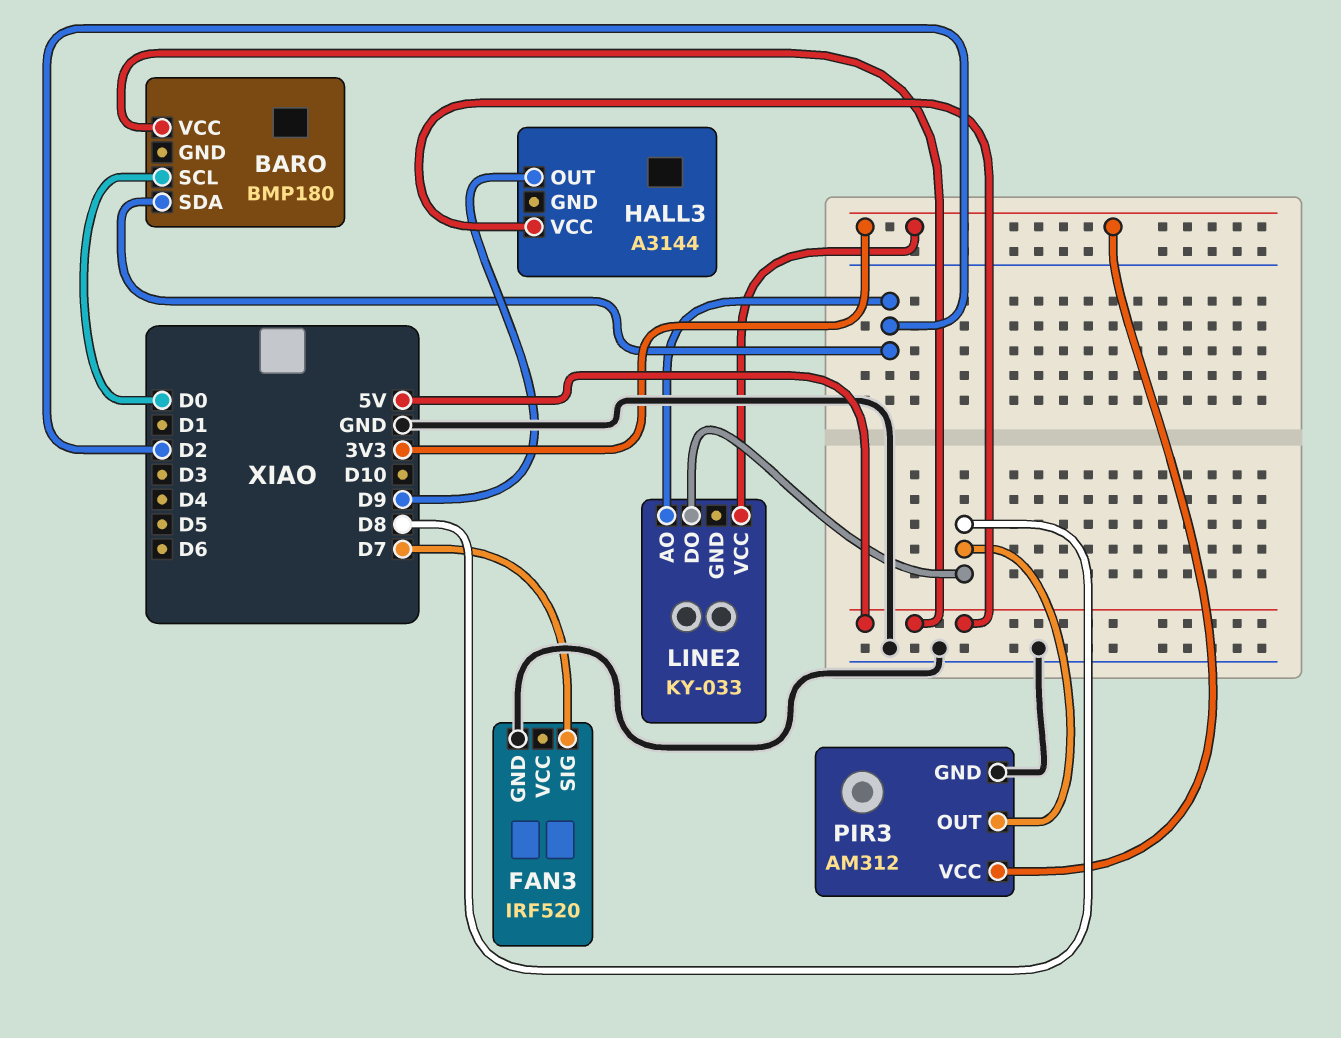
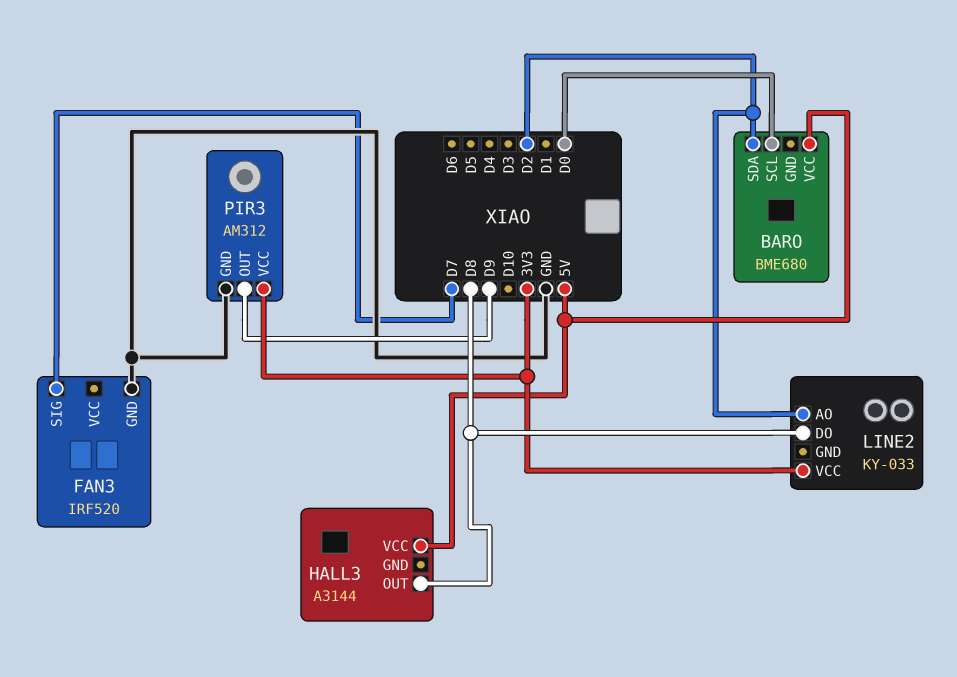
BARO: BMP180 -> BME680
HALL3 pin OUT: D9 -> D8
PIR3 pin OUT: D8 -> D9

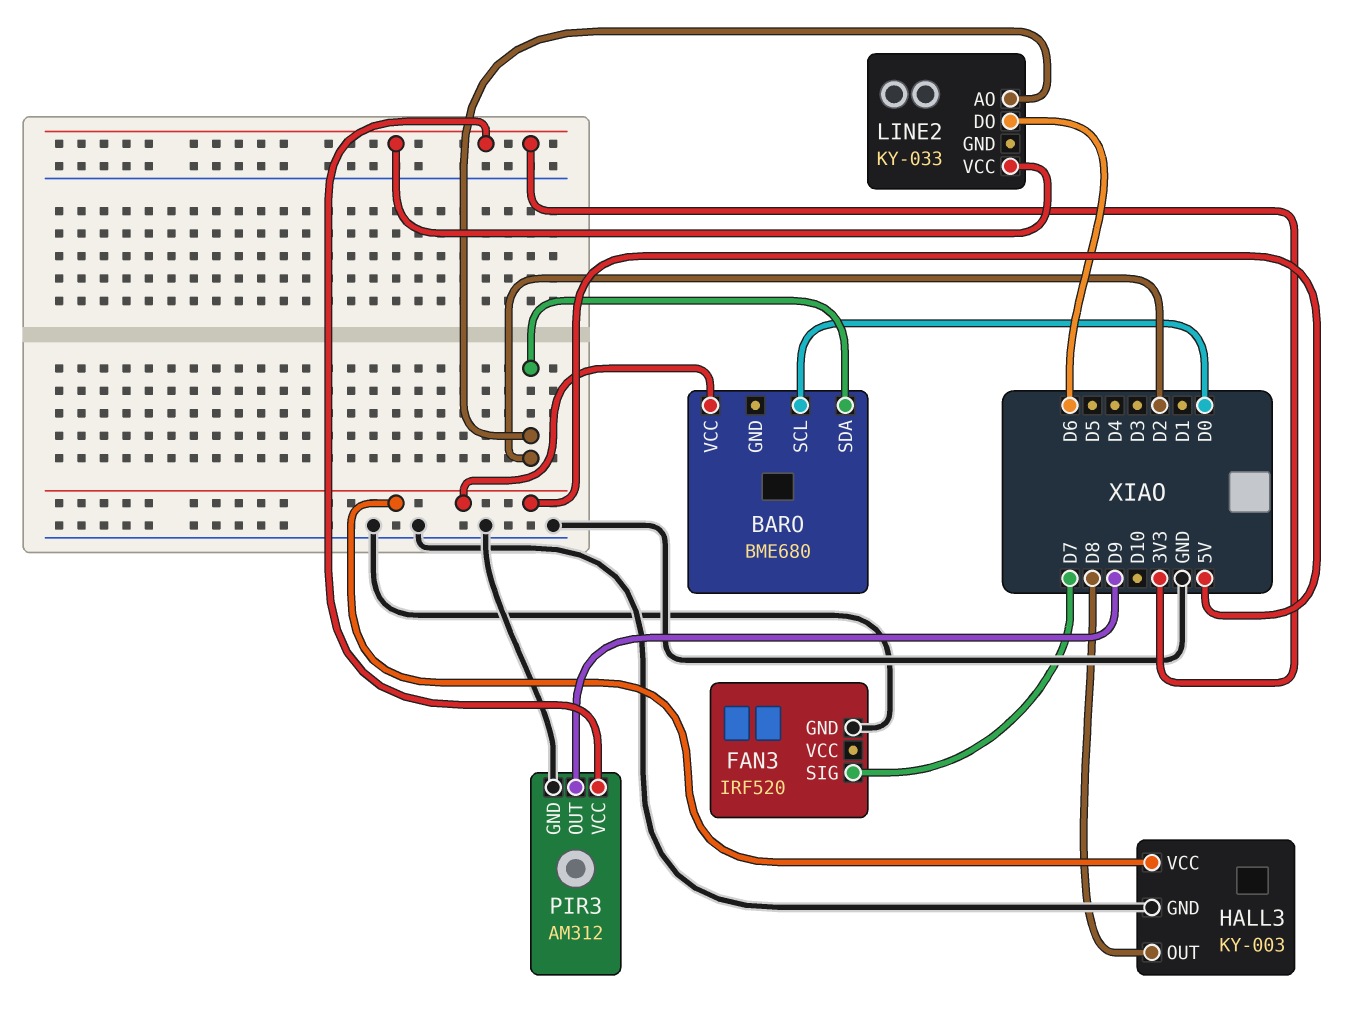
HALL3: A3144 -> KY-003
HALL3 pin GND: none -> GND
LINE2 pin DO: D8 -> D6

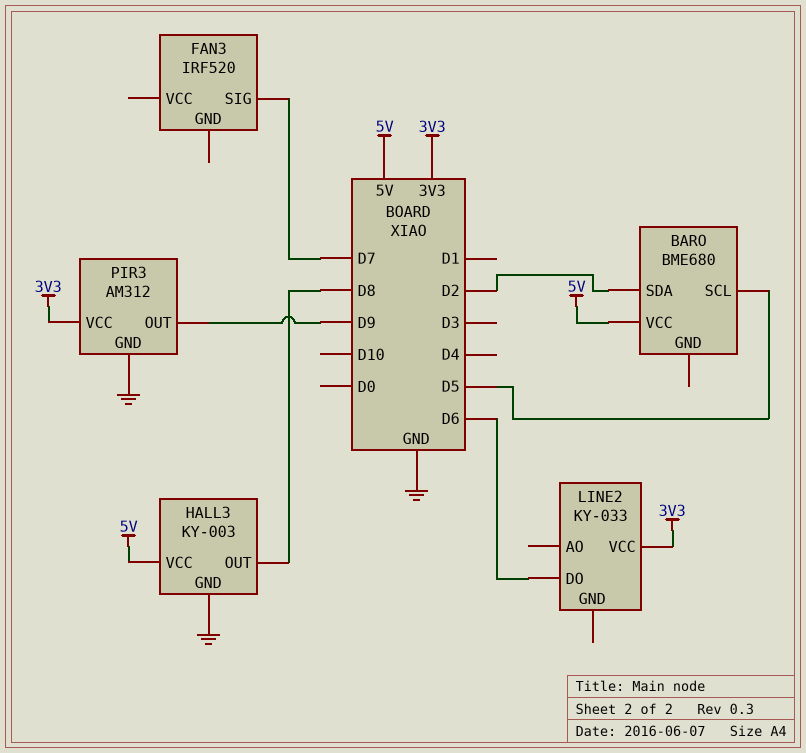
BARO pin SCL: D0 -> D5
FAN3 pin GND: GND -> none
LINE2 pin AO: D2 -> none

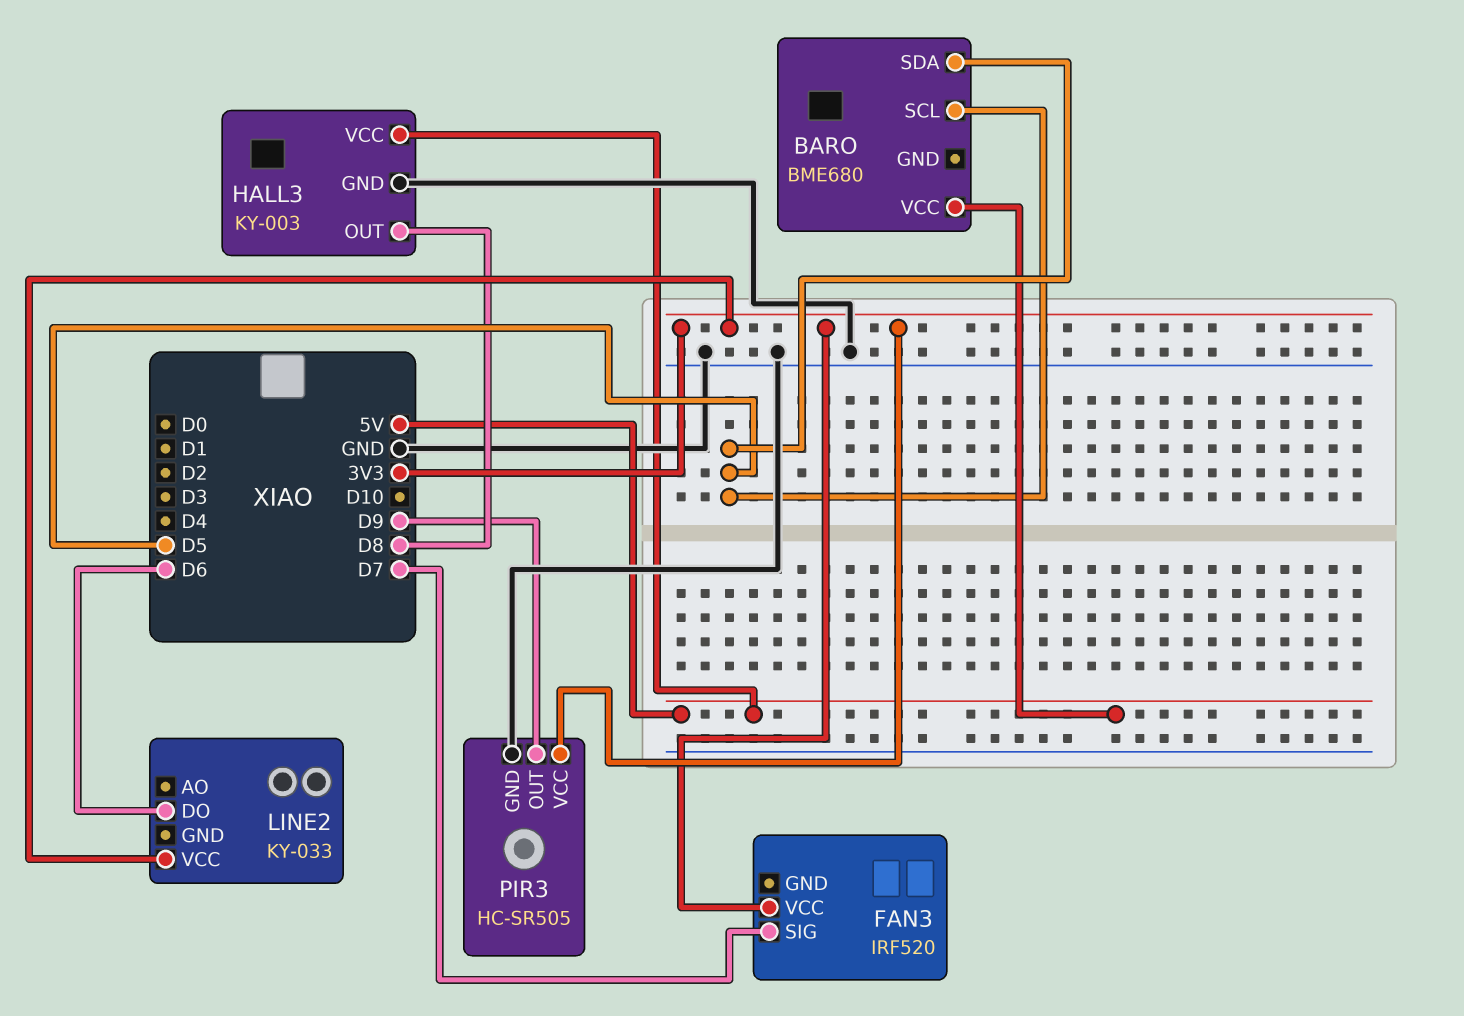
BARO pin SDA: D2 -> D5
FAN3 pin VCC: none -> 3V3
PIR3: AM312 -> HC-SR505

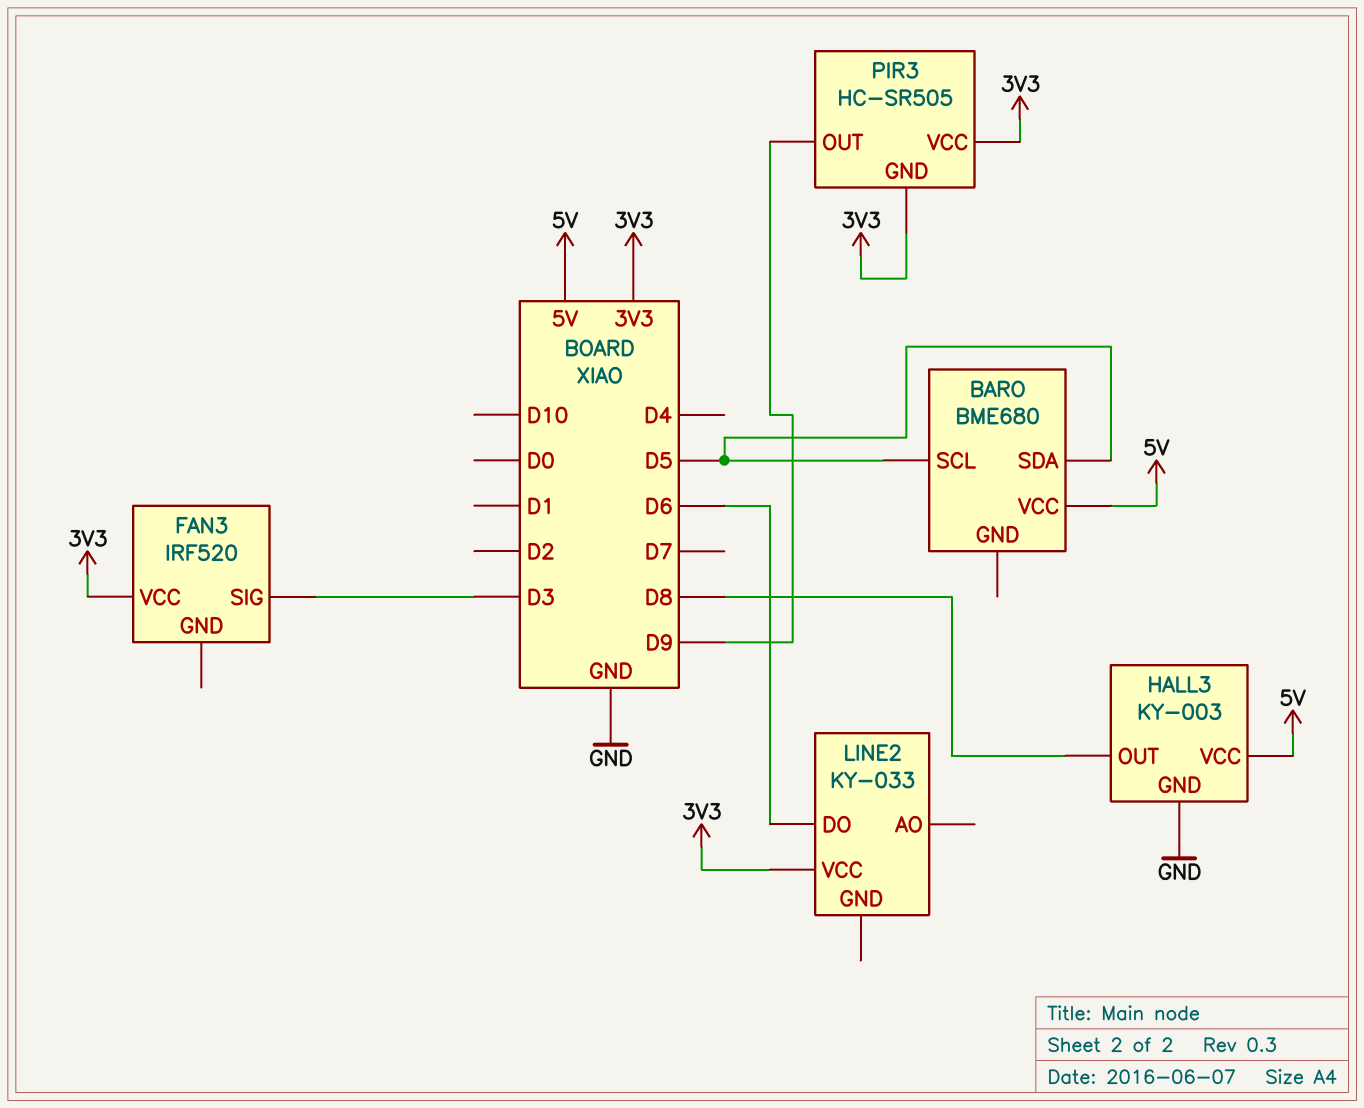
FAN3 pin SIG: D7 -> D3
PIR3 pin GND: GND -> 3V3

